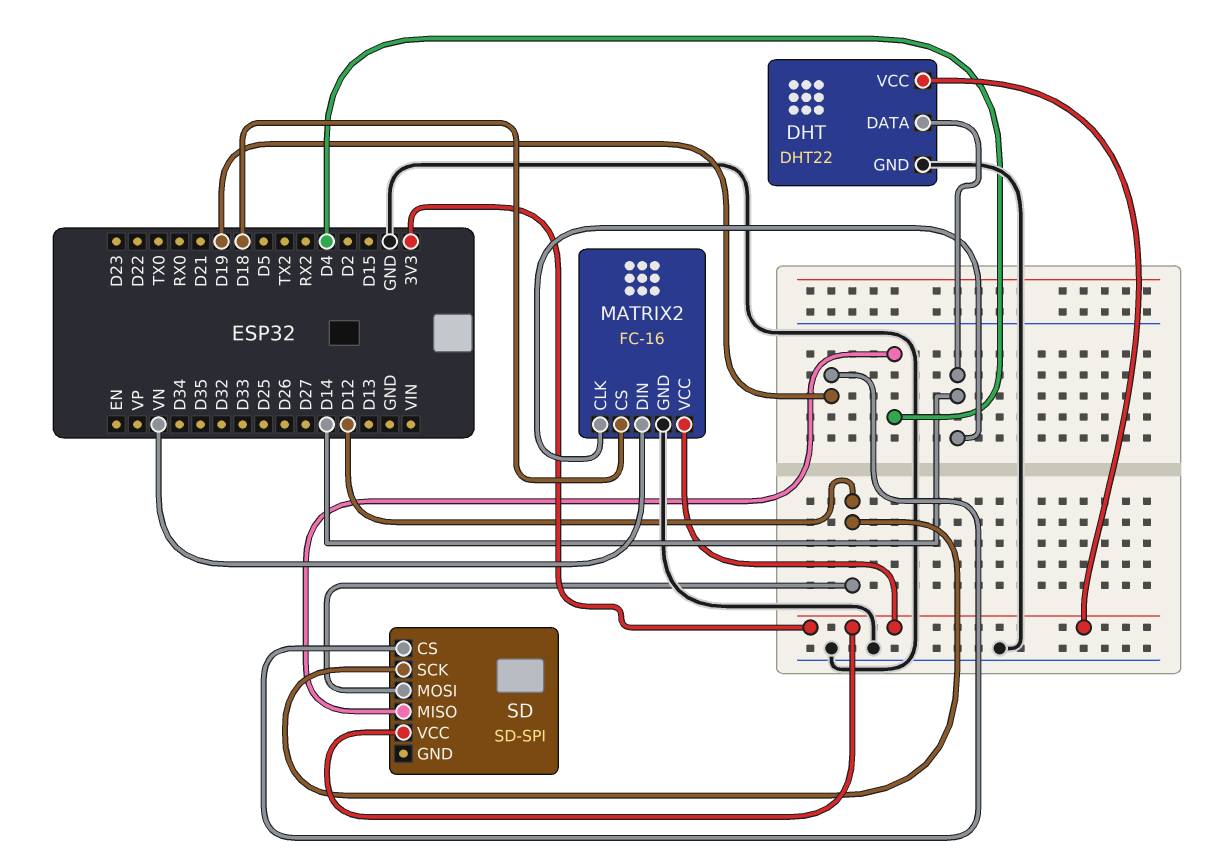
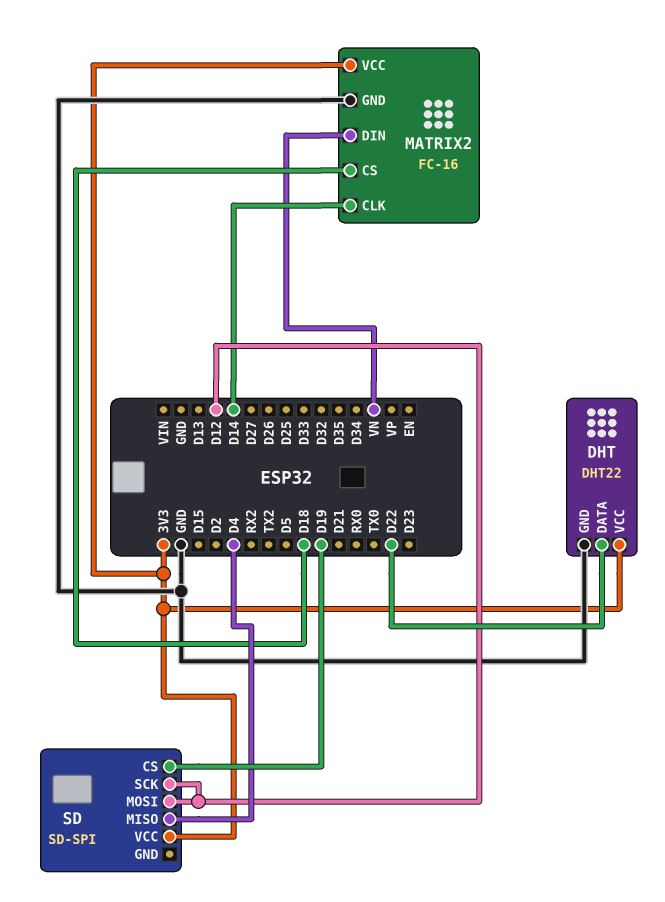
DHT pin DATA: D14 -> D22

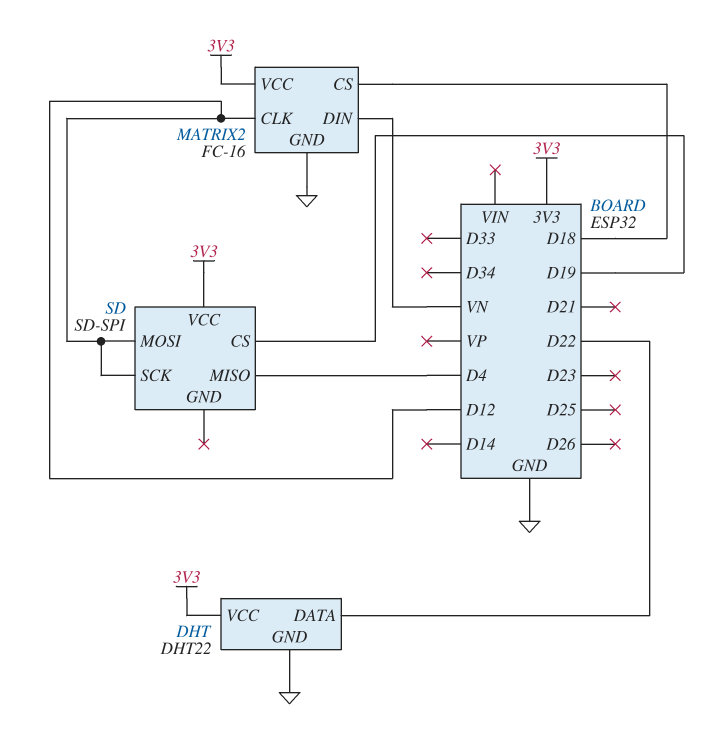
MATRIX2 pin CLK: D14 -> D12

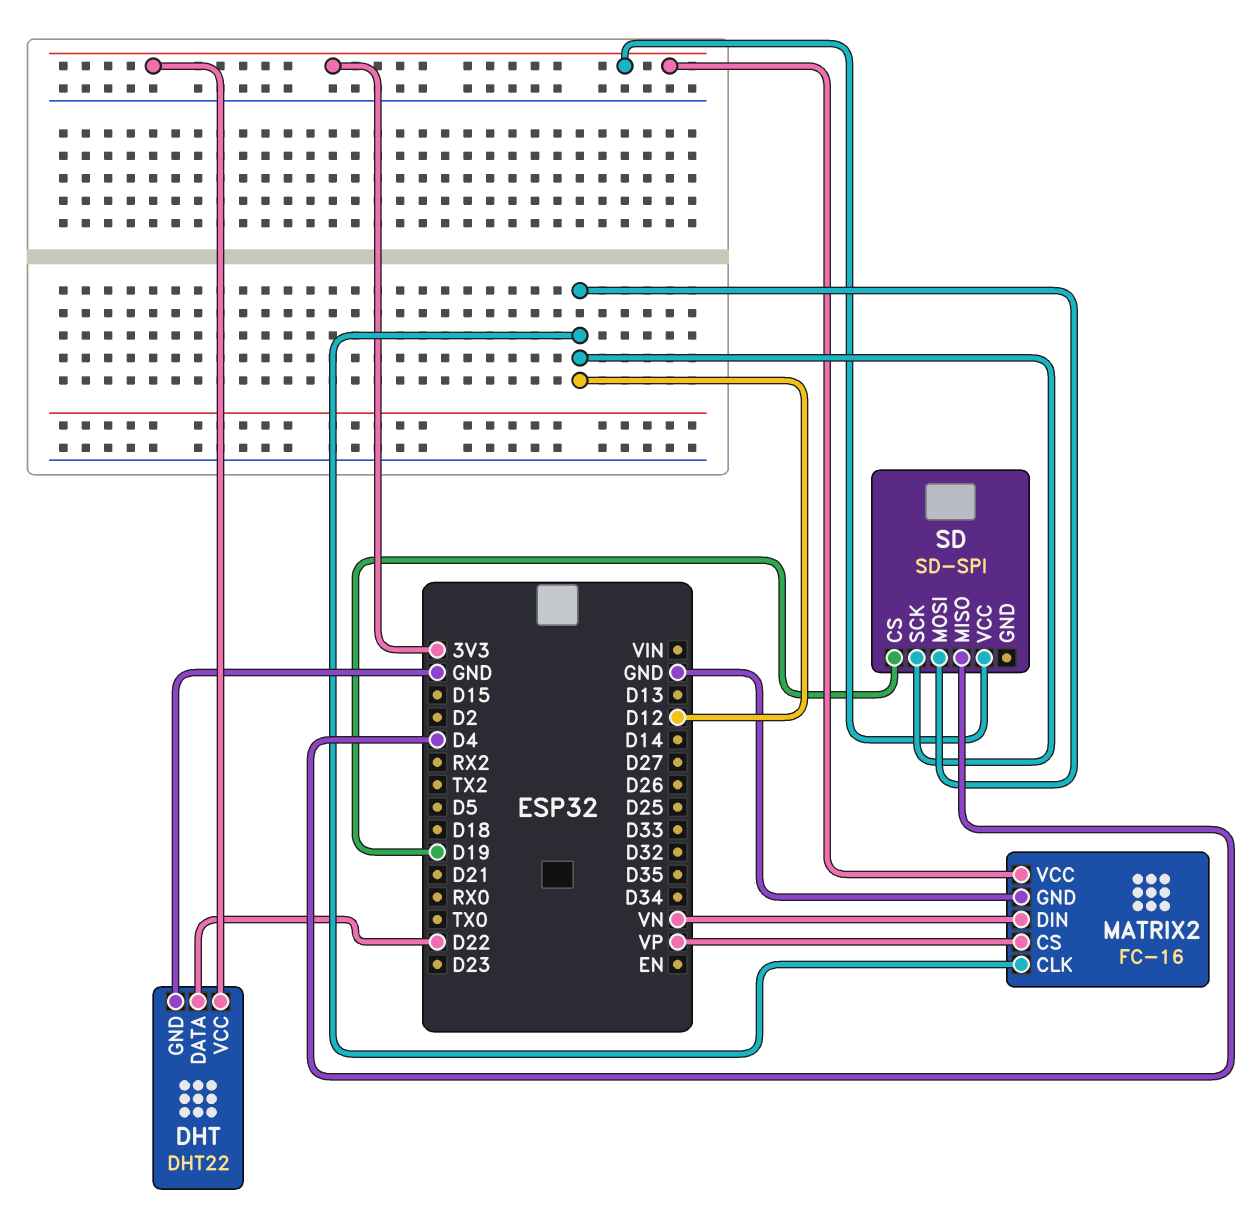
MATRIX2 pin CS: D18 -> VP

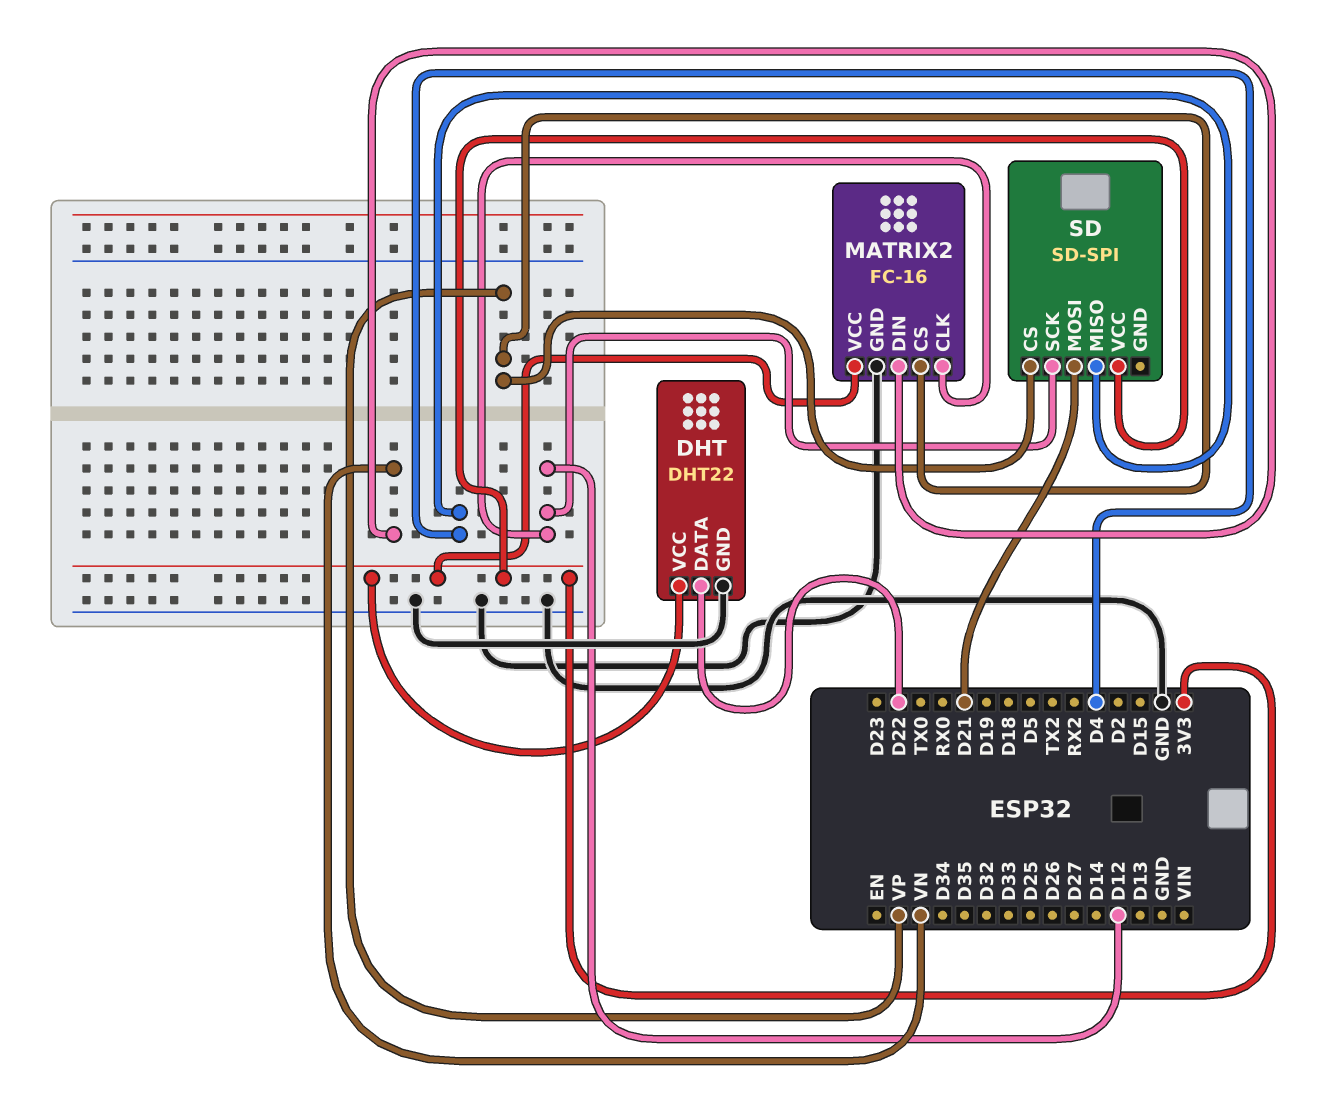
SD pin CS: D19 -> VP
SD pin MOSI: D12 -> D21

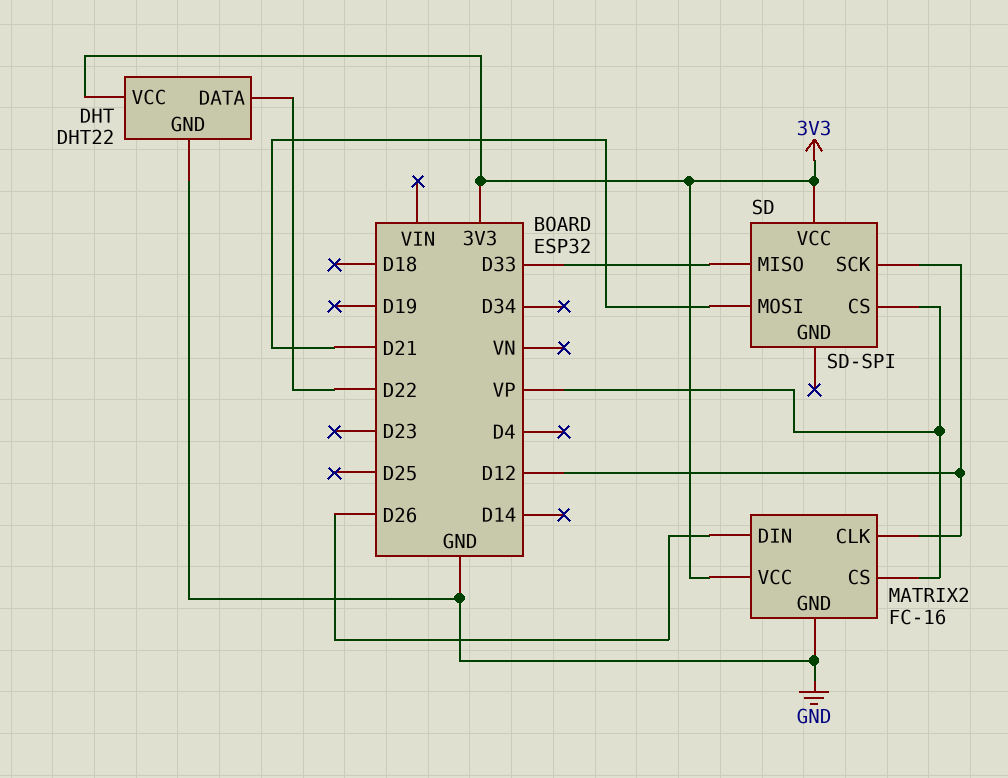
MATRIX2 pin DIN: VN -> D26
SD pin MISO: D4 -> D33

